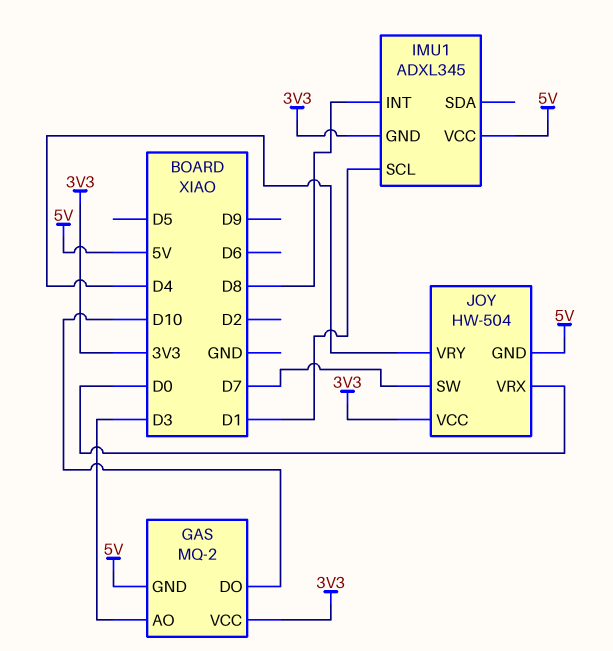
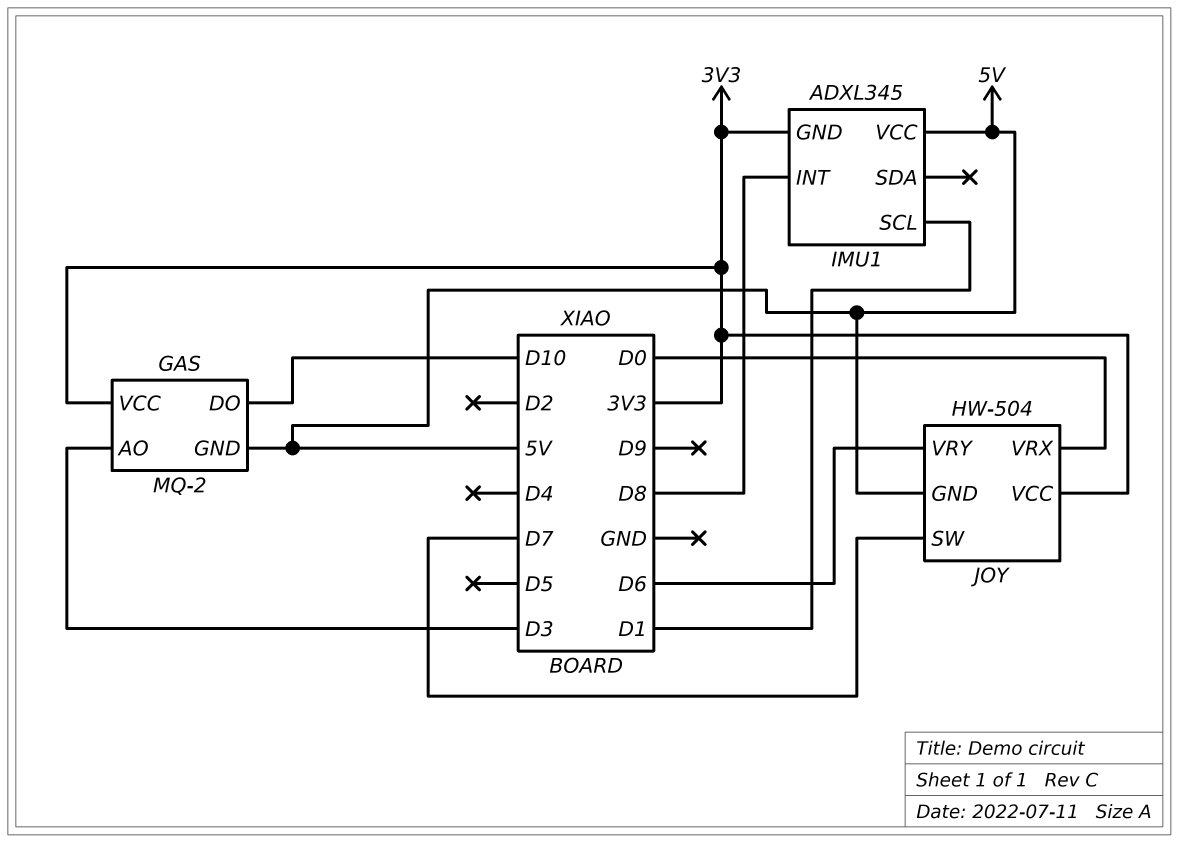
JOY pin VRY: D4 -> D6

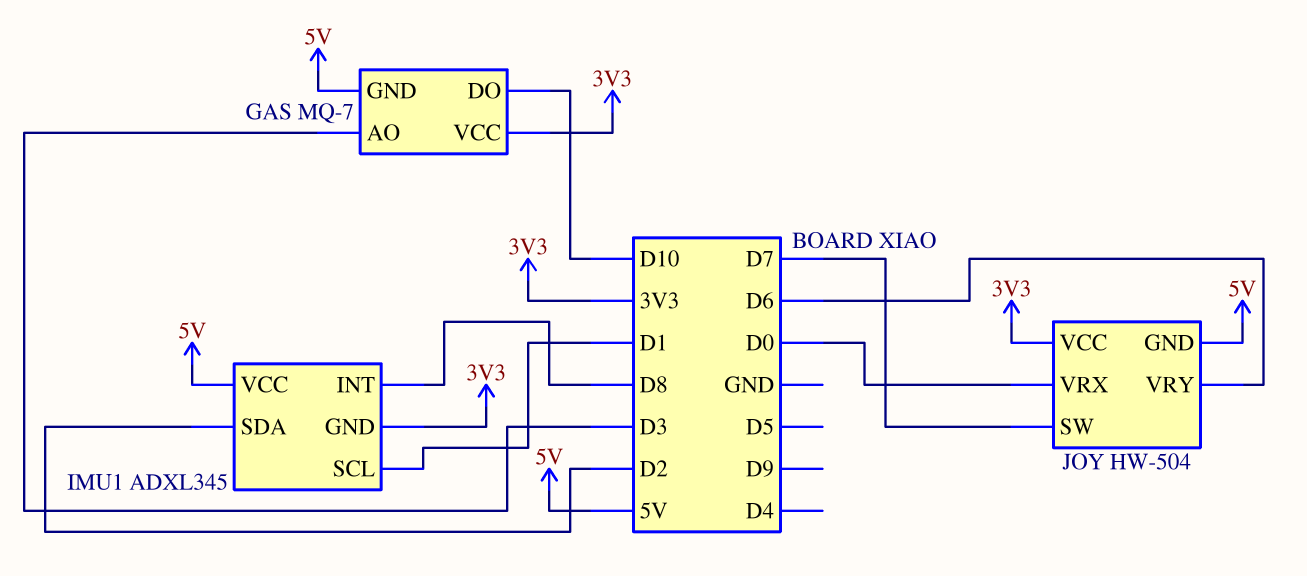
GAS: MQ-2 -> MQ-7
IMU1 pin SDA: none -> D2

